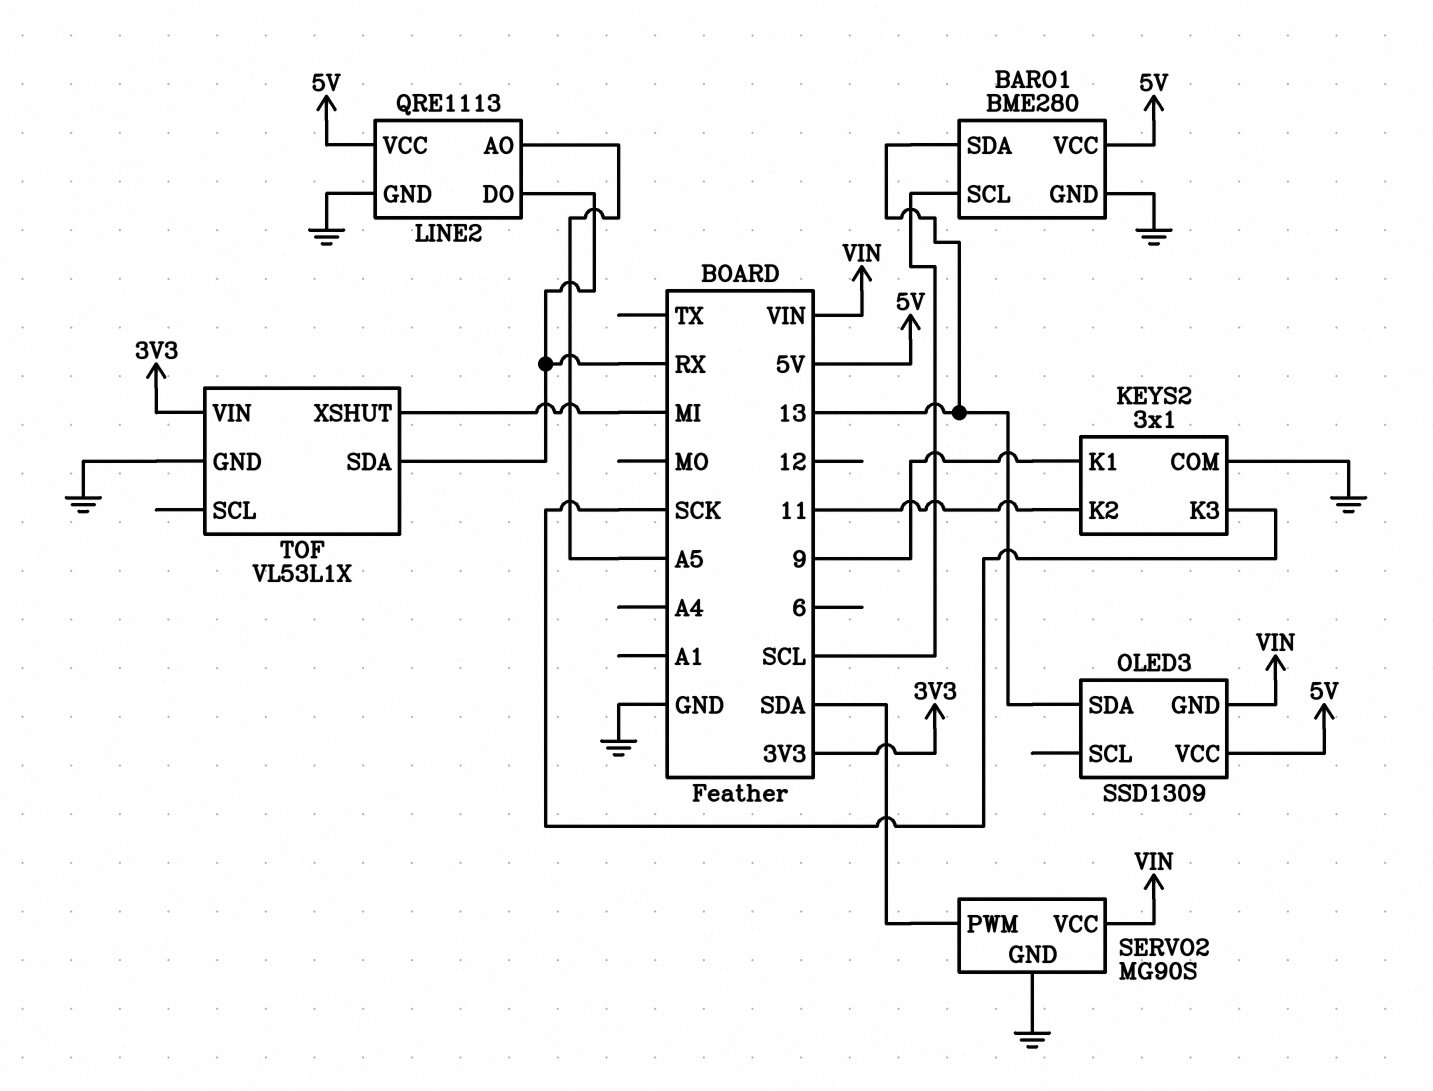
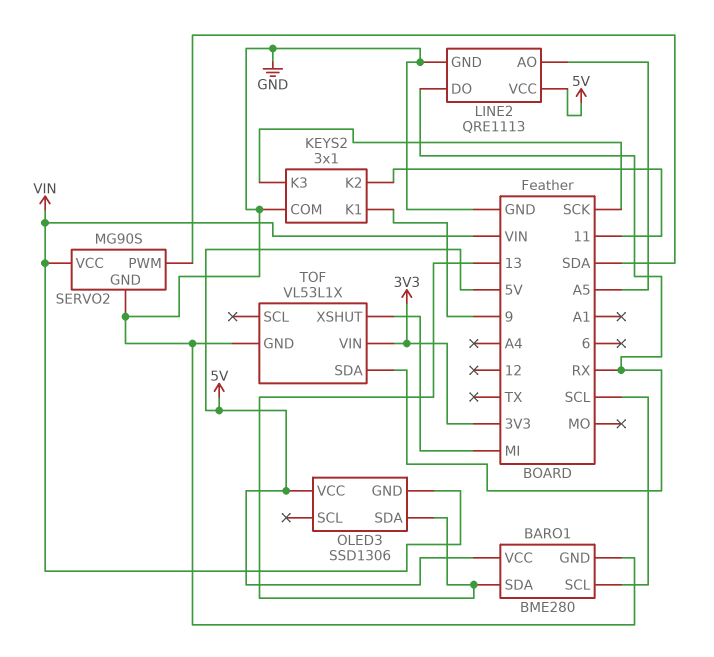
OLED3: SSD1309 -> SSD1306

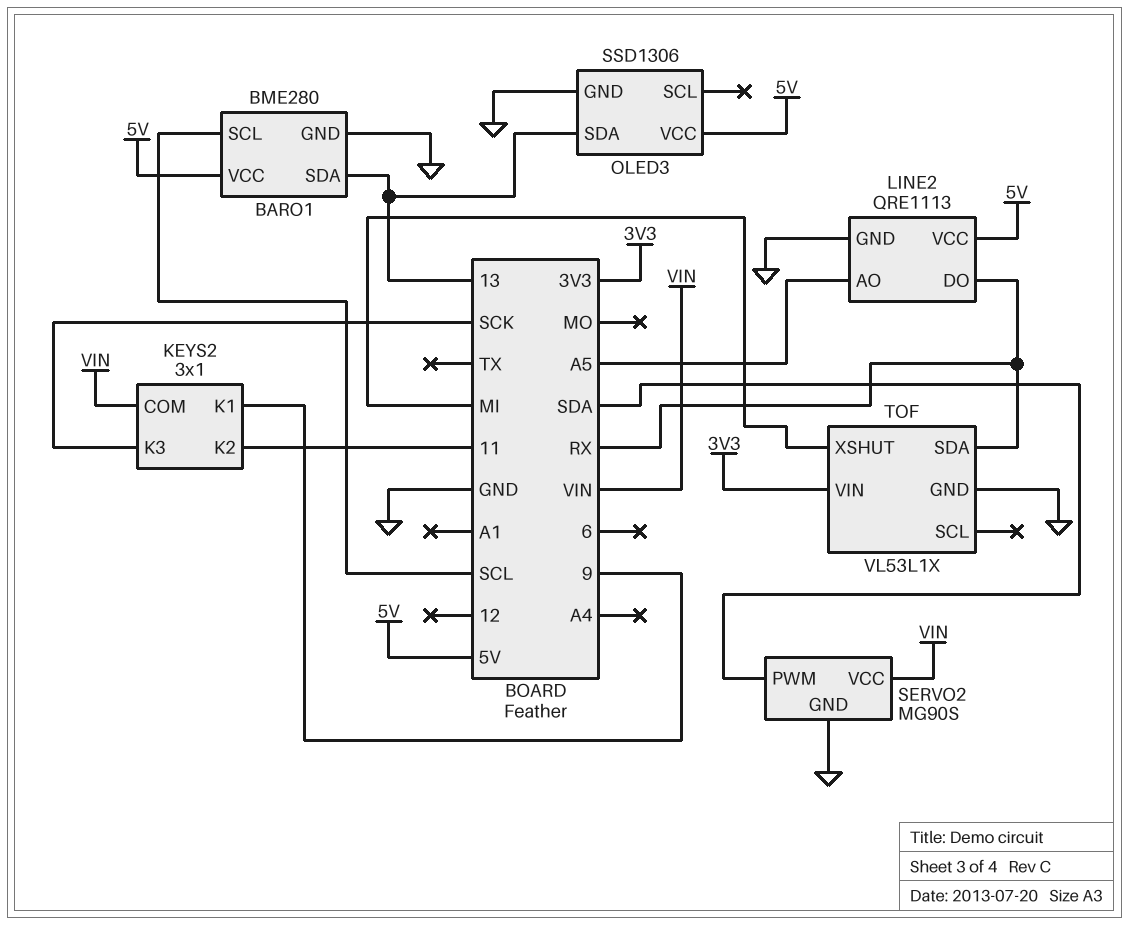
KEYS2 pin COM: GND -> VIN
OLED3 pin GND: VIN -> GND

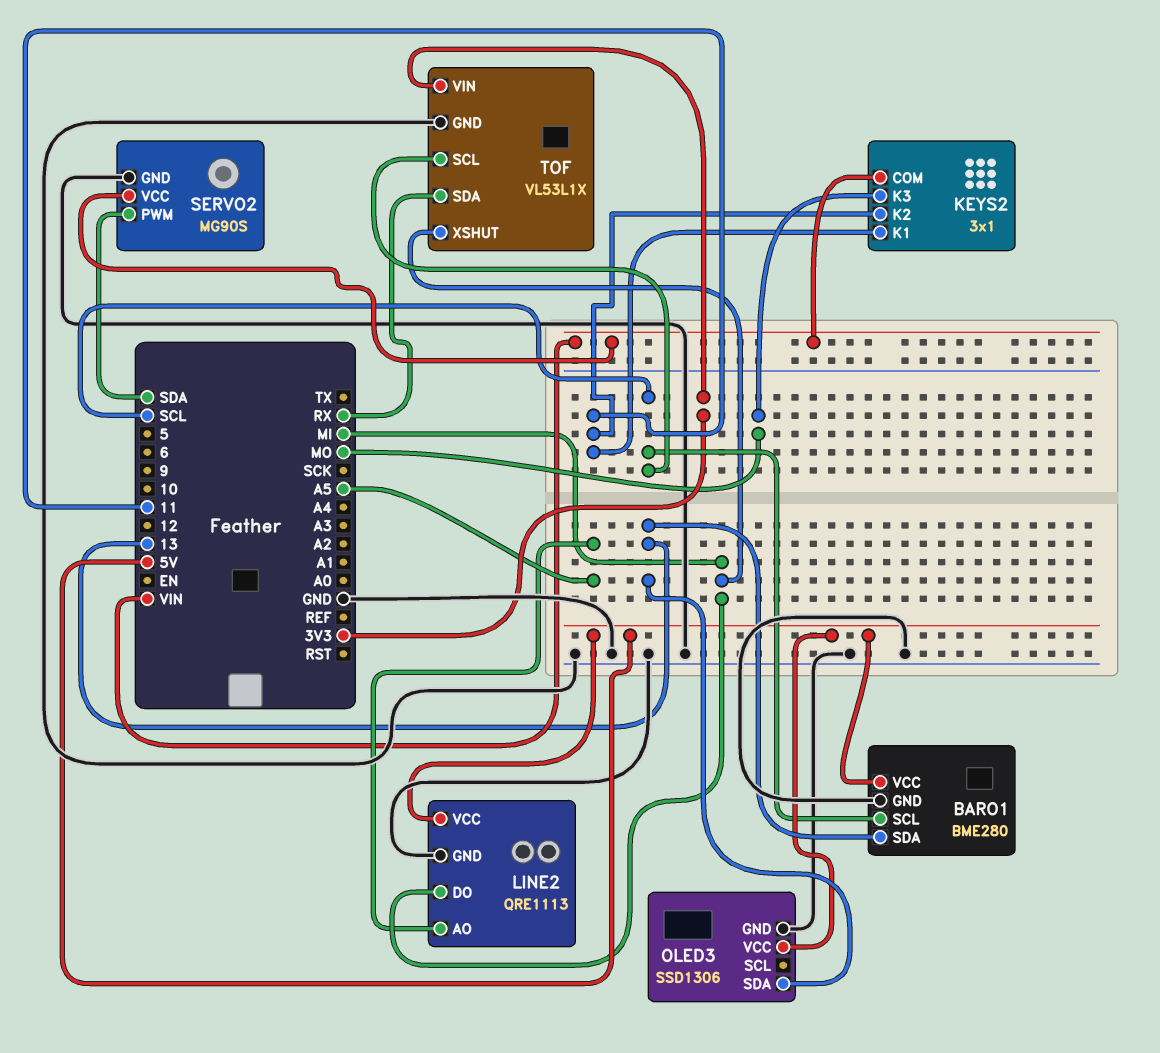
KEYS2 pin K1: 9 -> 11
KEYS2 pin K3: SCK -> MO
LINE2 pin DO: RX -> MI
TOF pin SCL: none -> SCL

